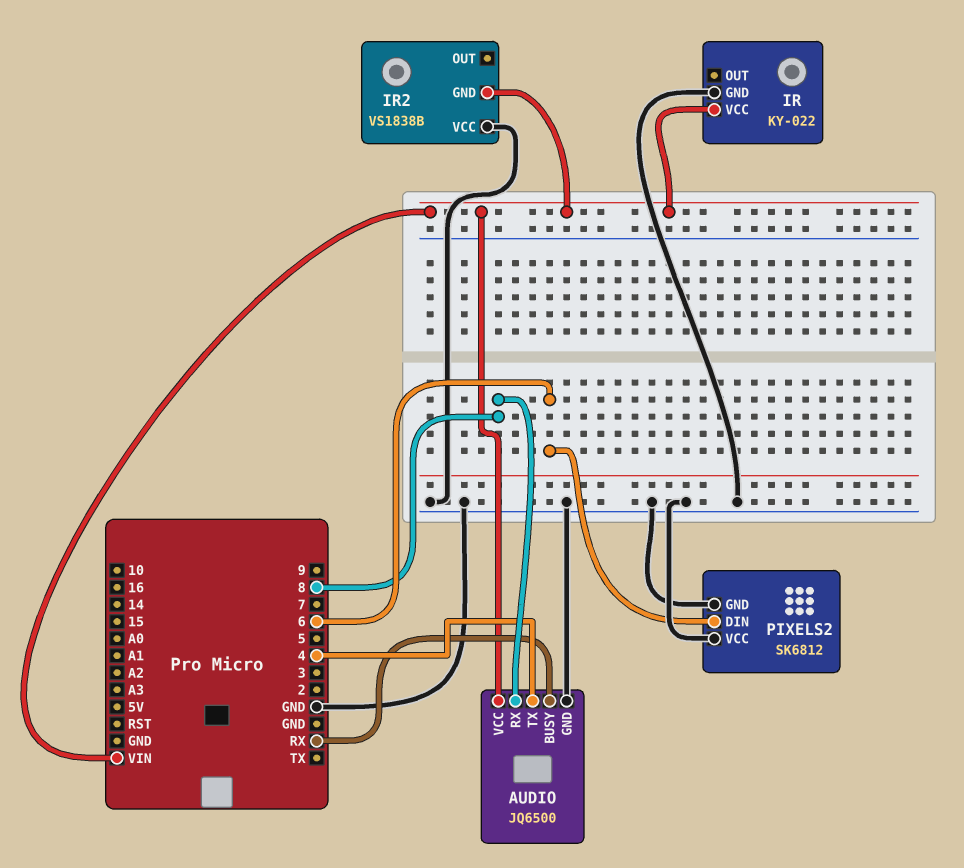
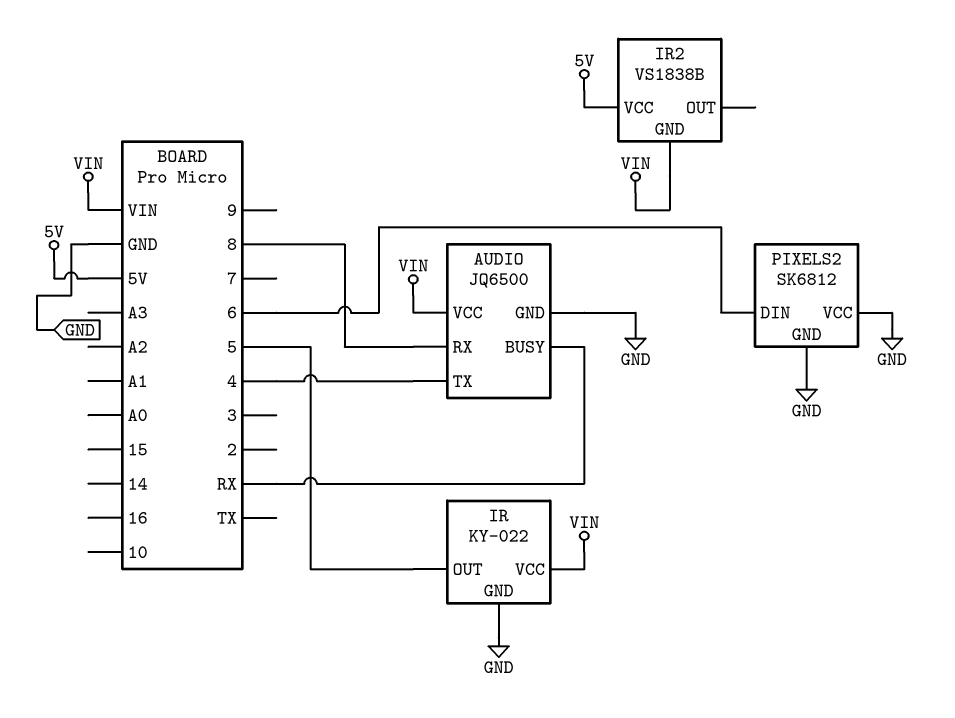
IR pin OUT: none -> 5
IR2 pin VCC: GND -> 5V

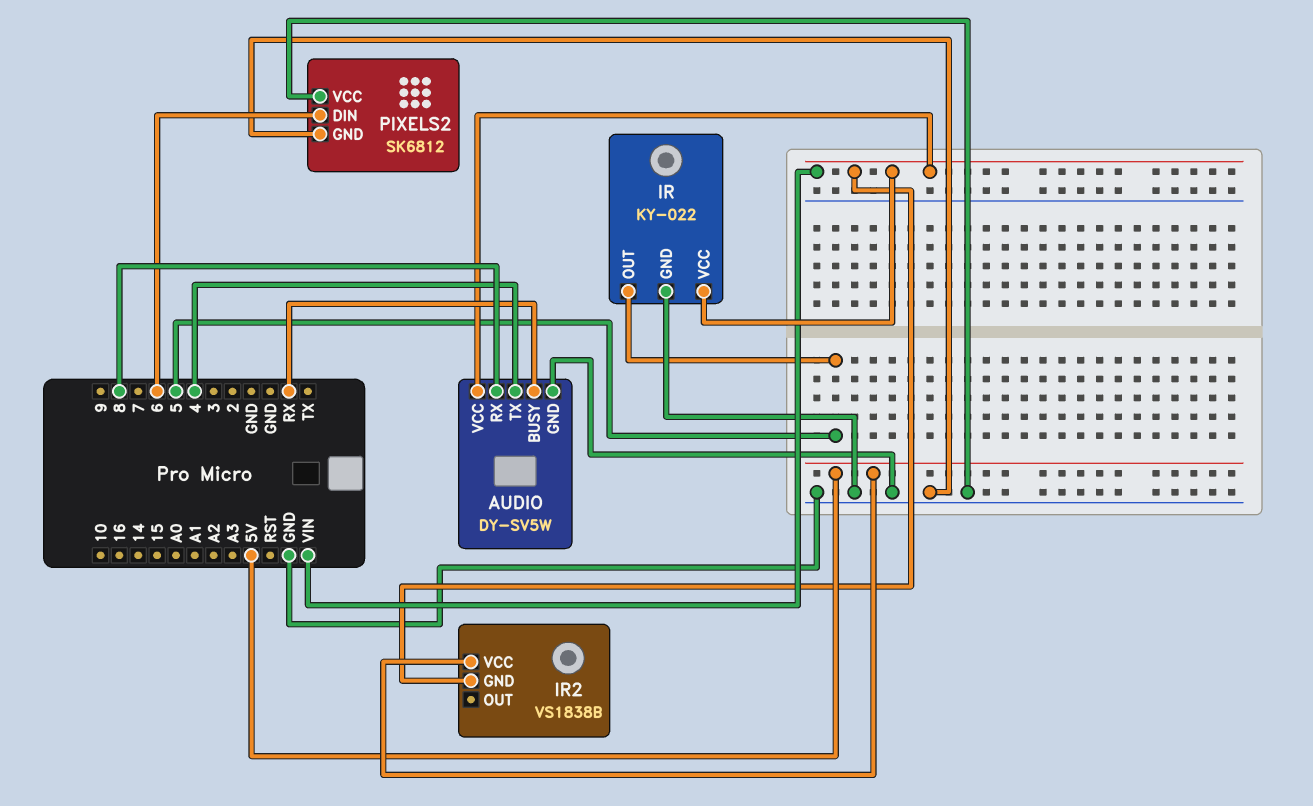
AUDIO: JQ6500 -> DY-SV5W

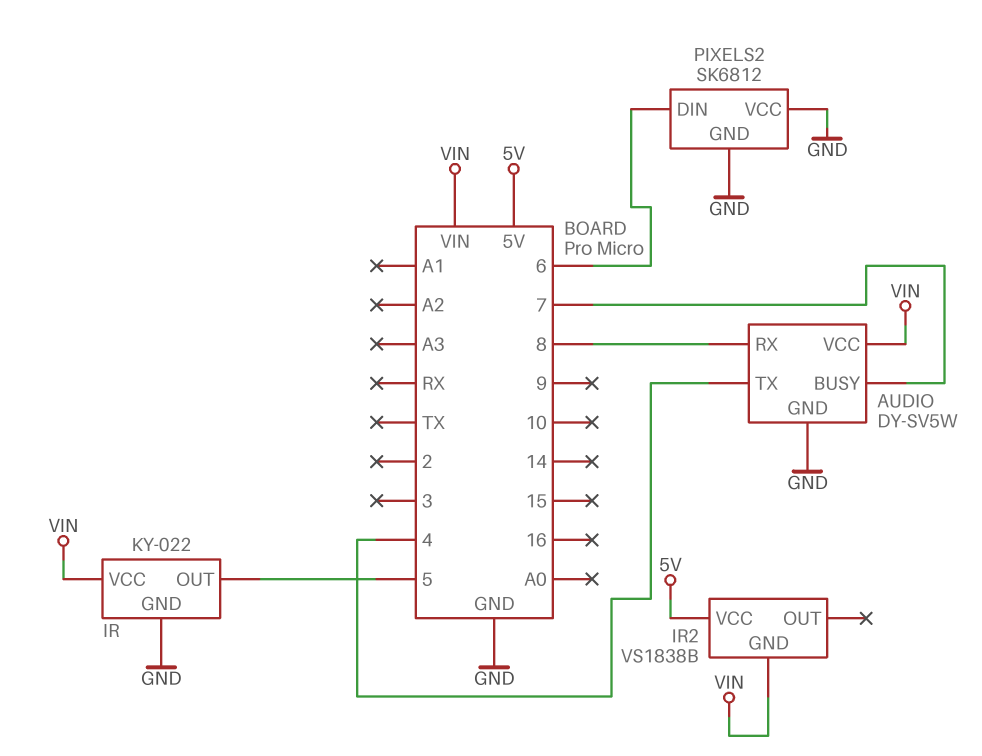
AUDIO pin BUSY: RX -> 7

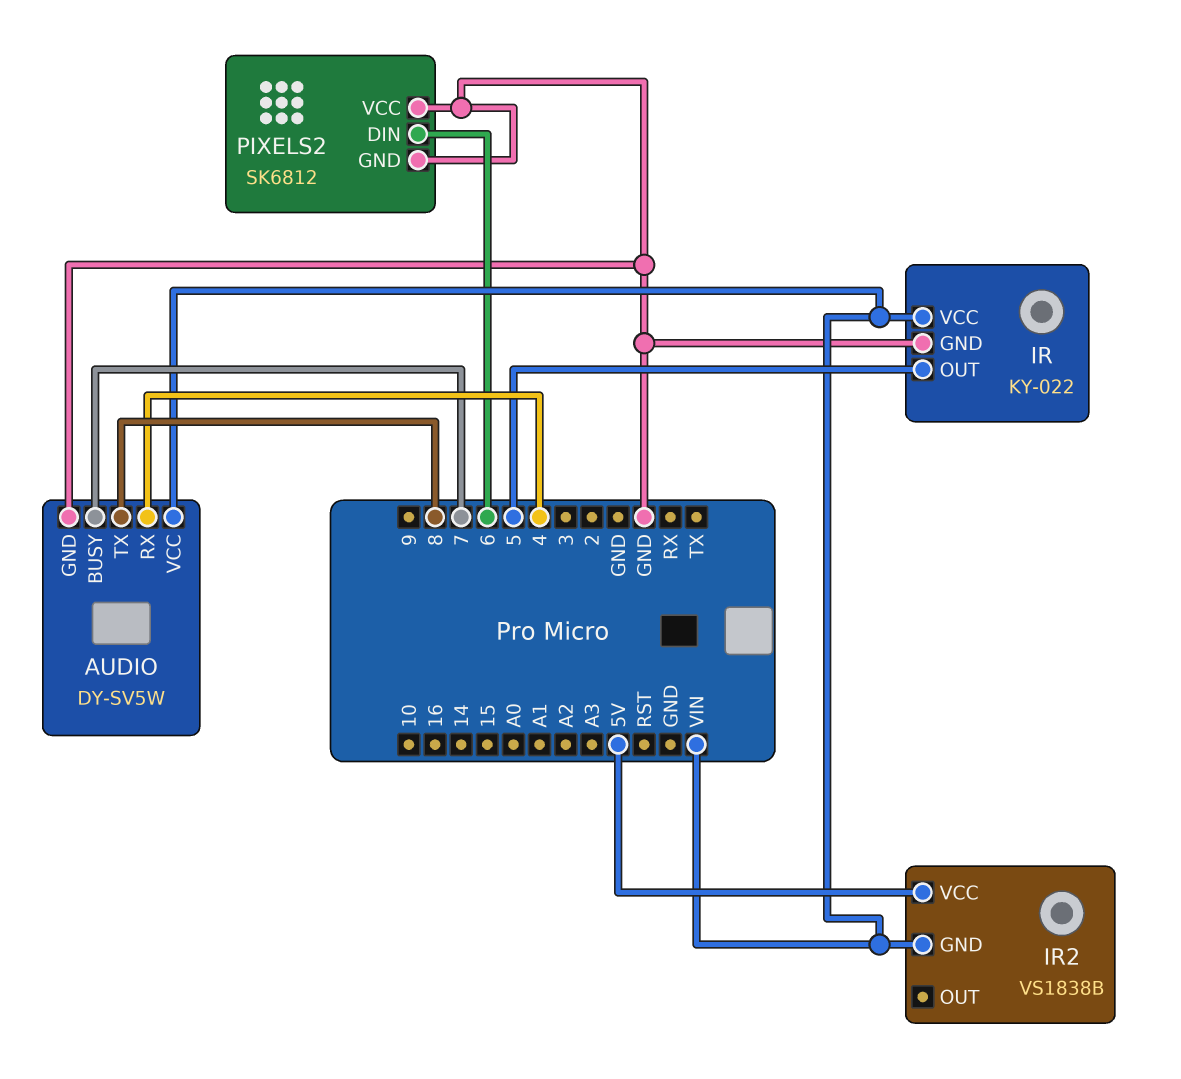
AUDIO pin RX: 8 -> 4
AUDIO pin TX: 4 -> 8

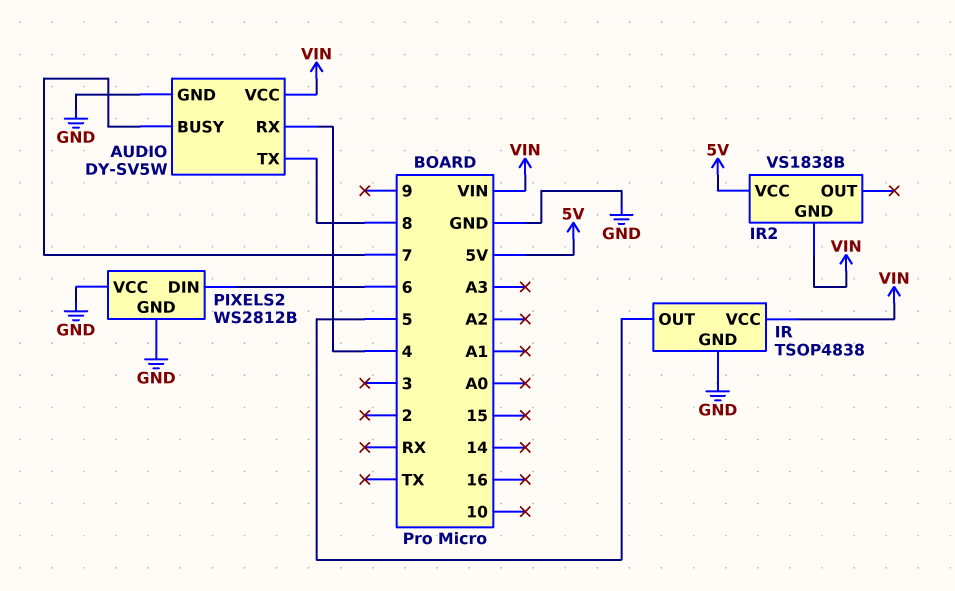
IR: KY-022 -> TSOP4838
PIXELS2: SK6812 -> WS2812B

